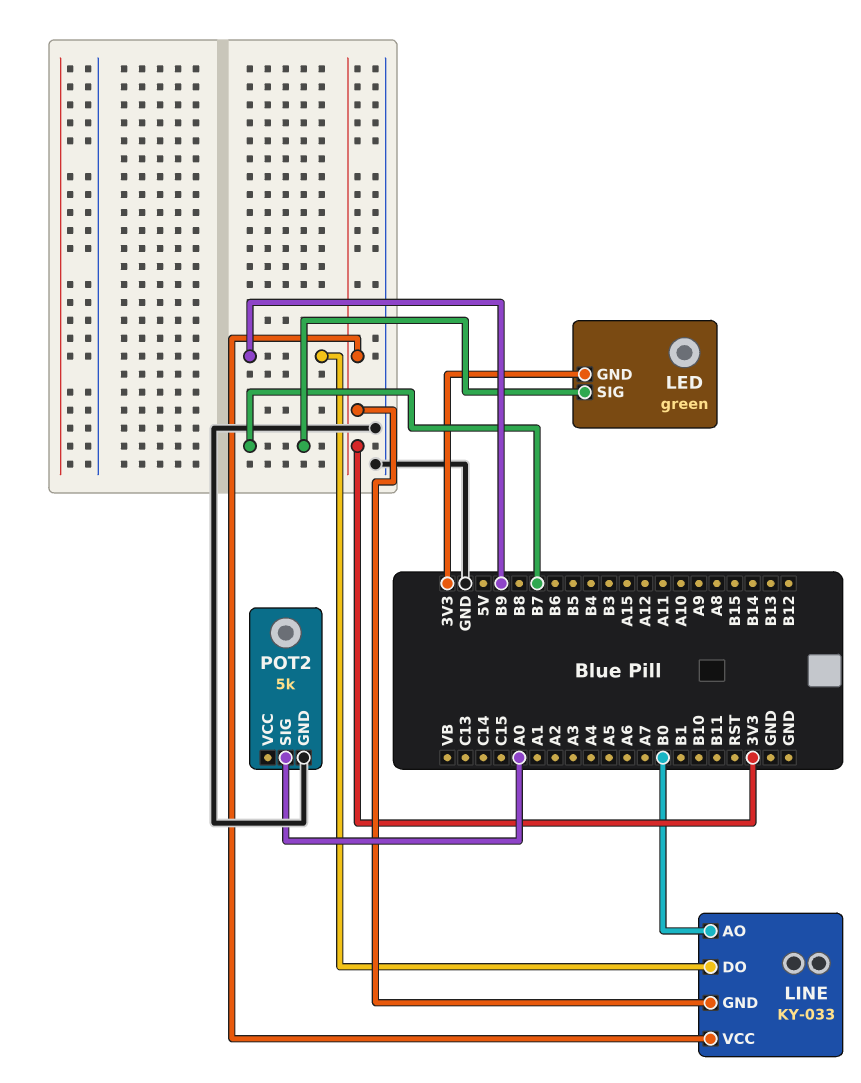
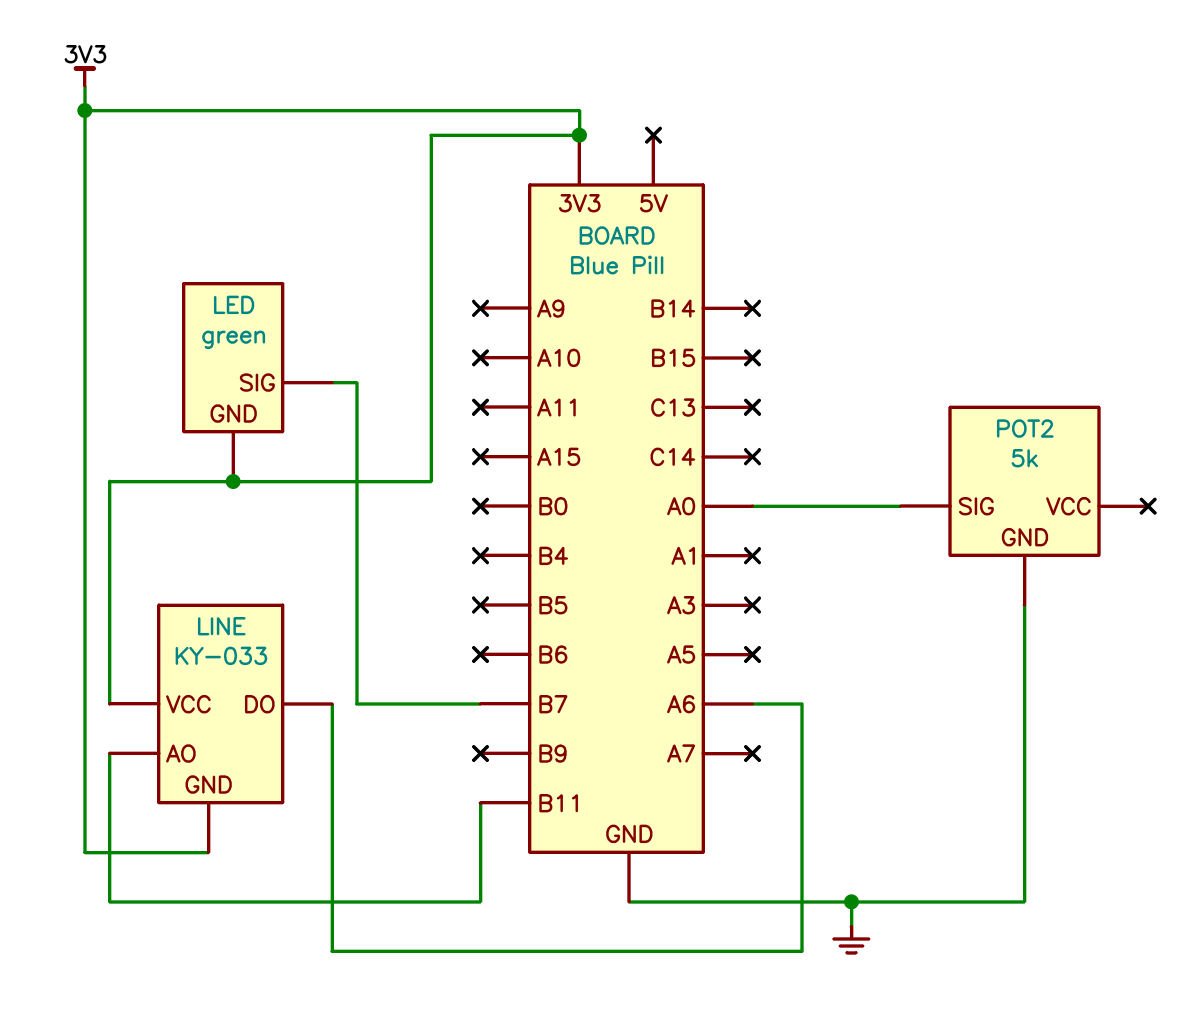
LINE pin AO: B0 -> B11
LINE pin DO: B9 -> A6

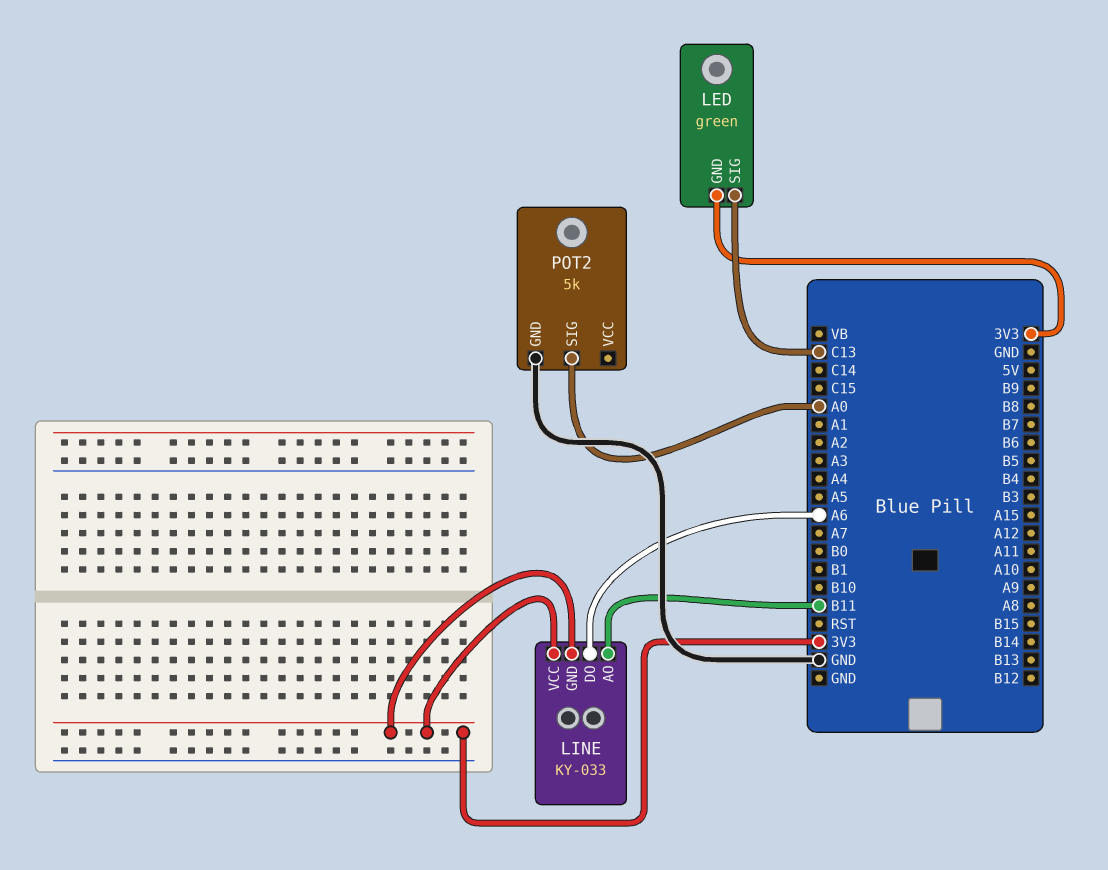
LED pin SIG: B7 -> C13

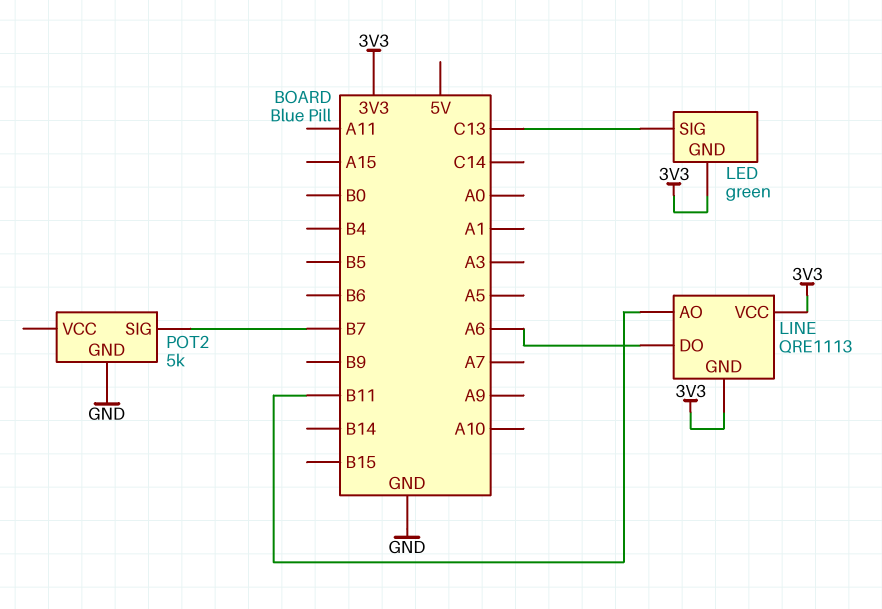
LINE: KY-033 -> QRE1113
POT2 pin SIG: A0 -> B7

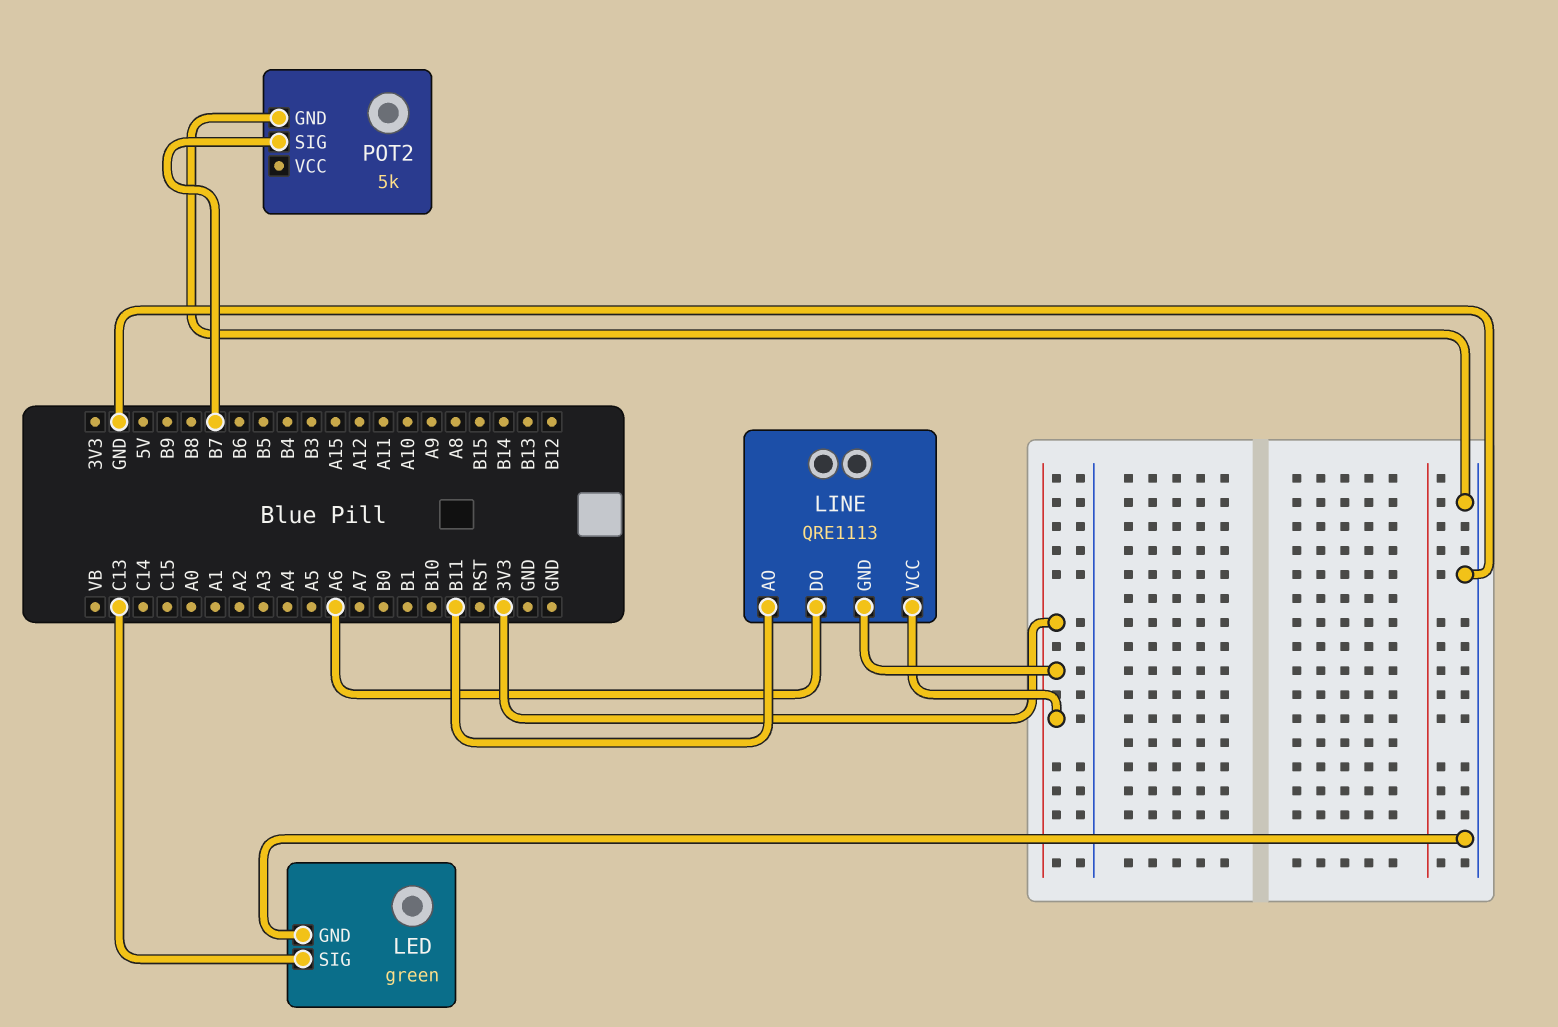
LED pin GND: 3V3 -> GND

